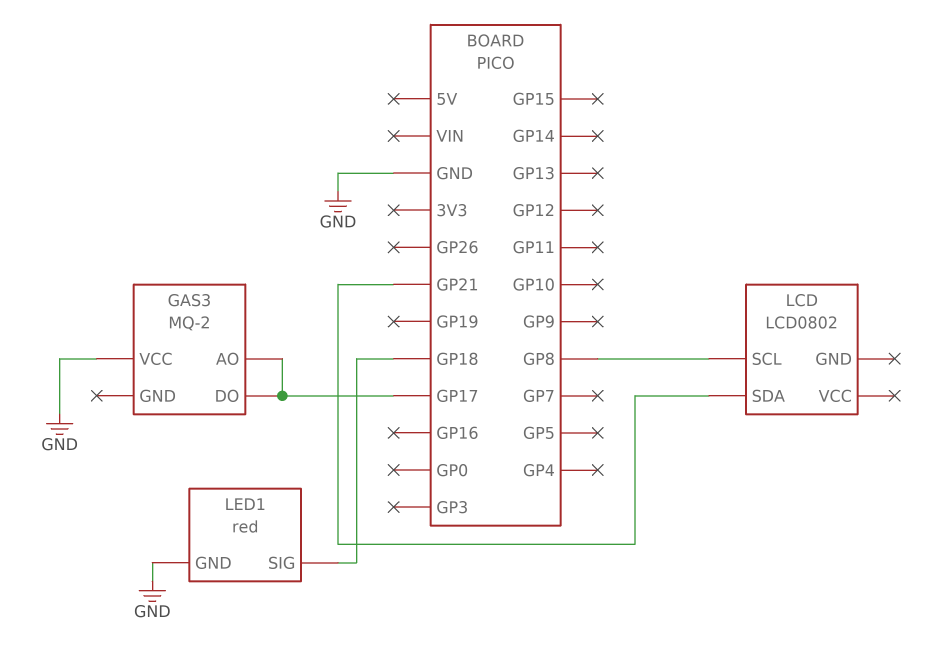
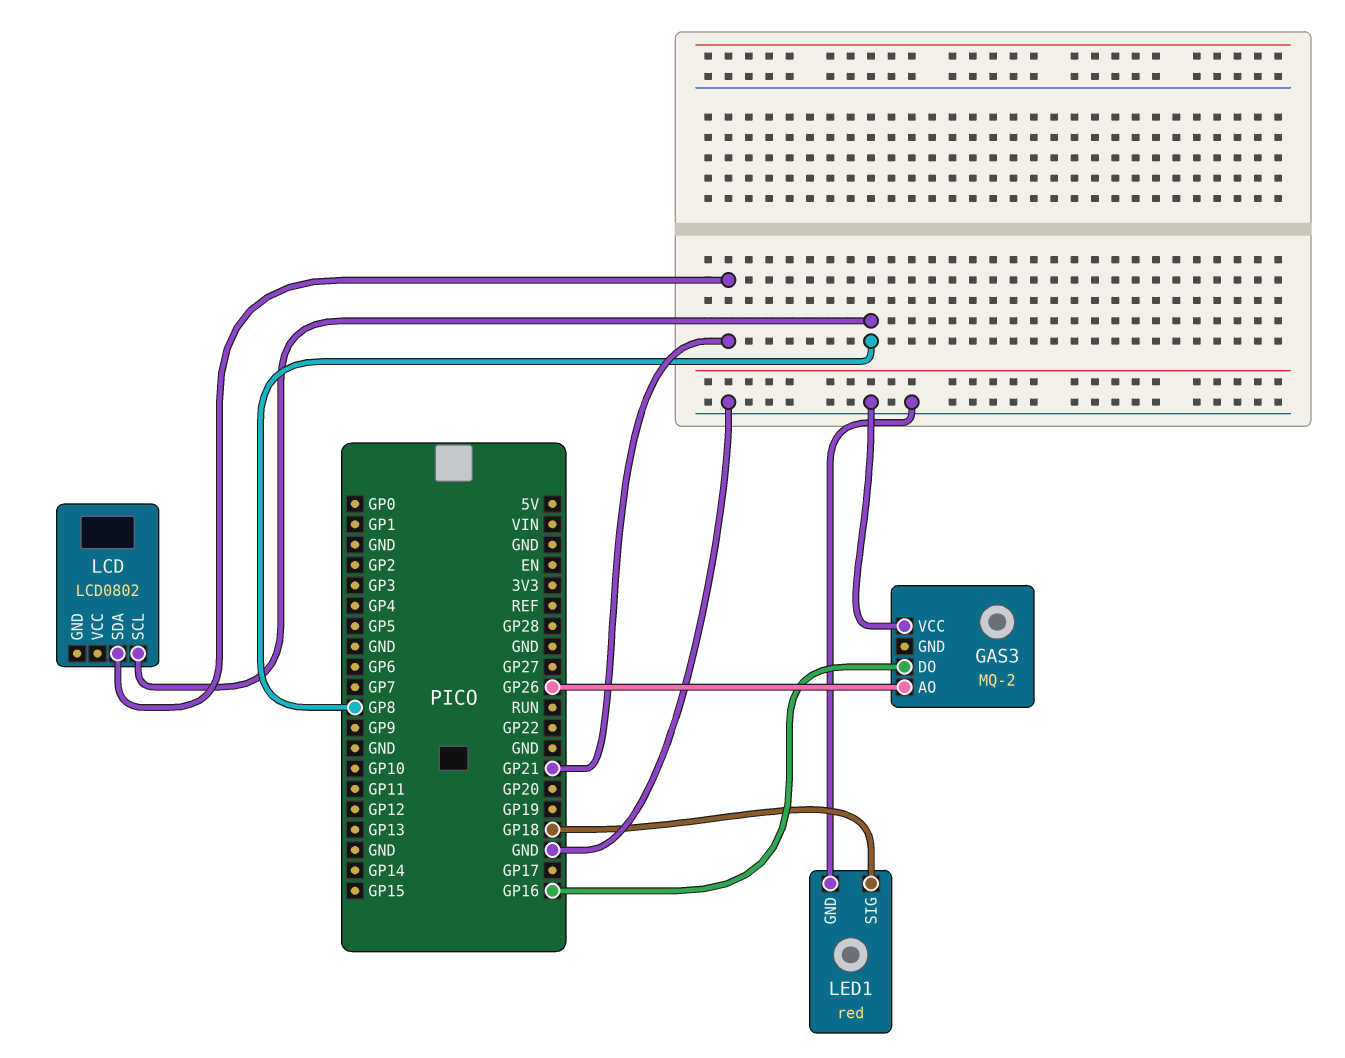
GAS3 pin AO: GP17 -> GP26
GAS3 pin DO: GP17 -> GP16

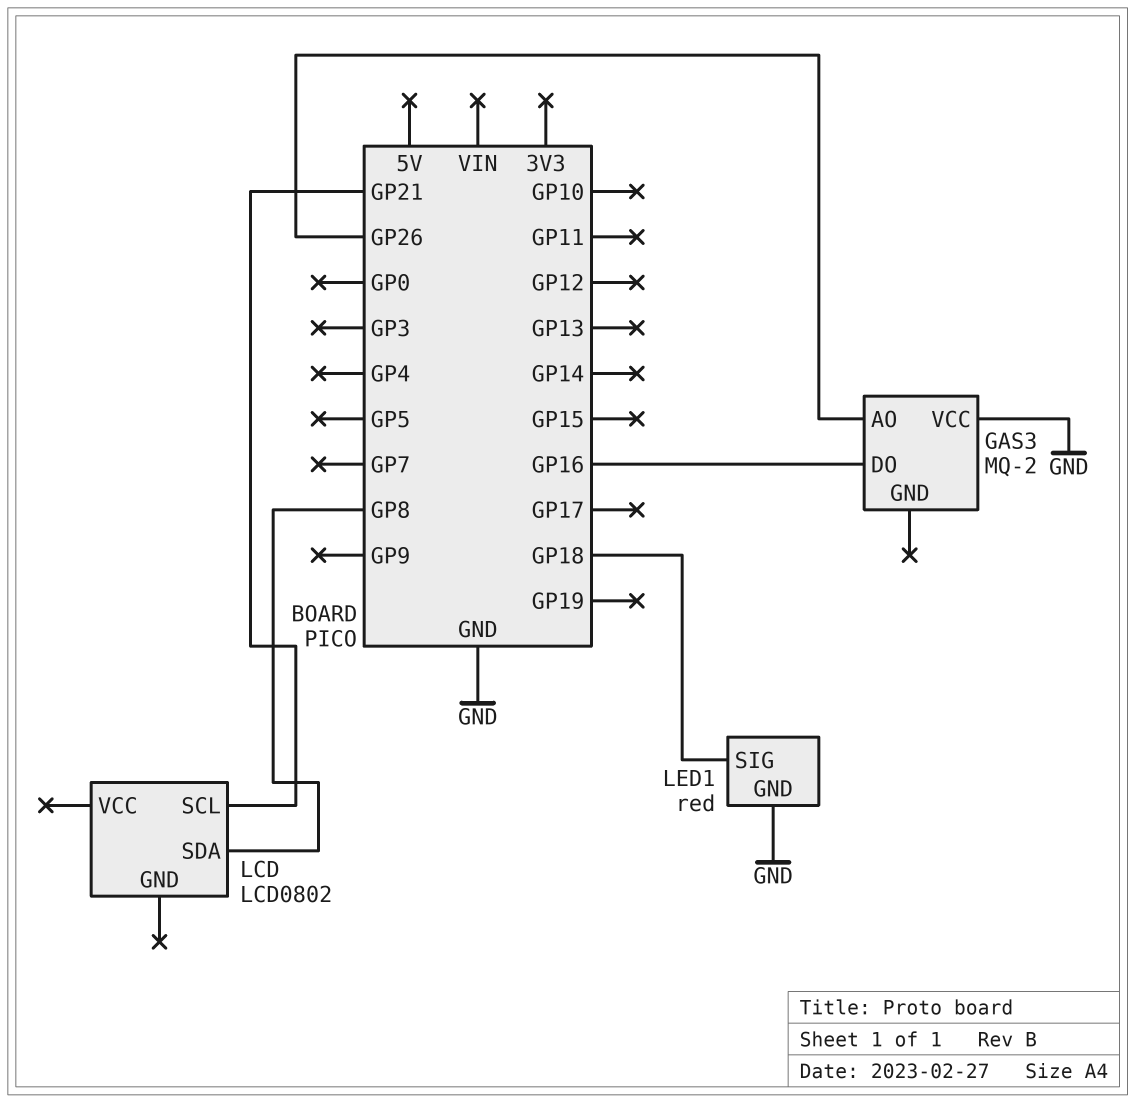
LCD pin SCL: GP8 -> GP21
LCD pin SDA: GP21 -> GP8

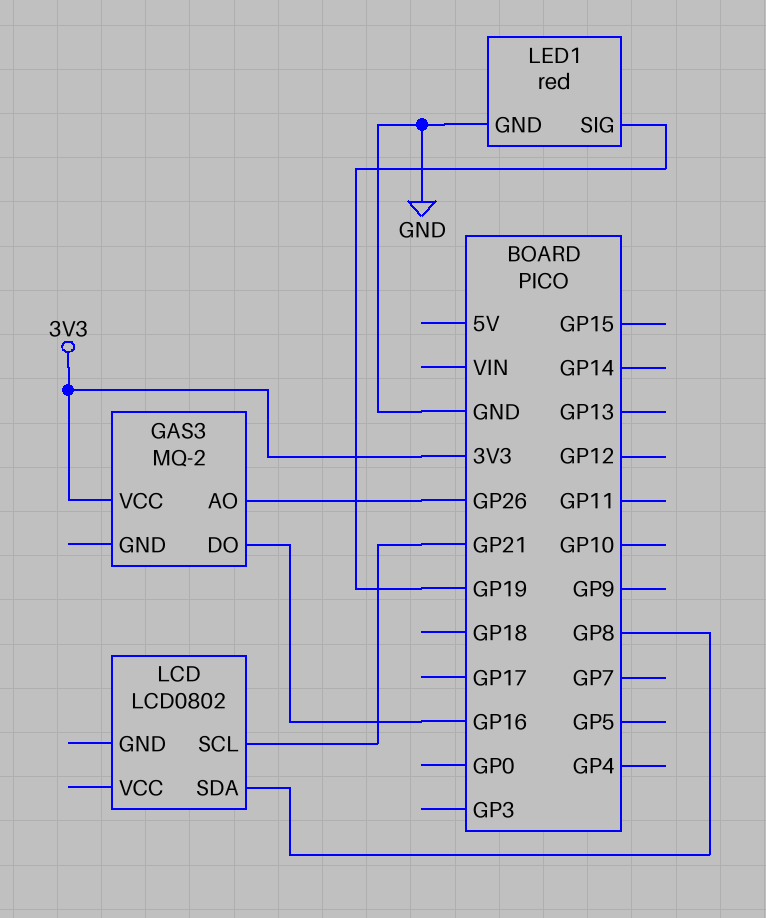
GAS3 pin VCC: GND -> 3V3
LED1 pin SIG: GP18 -> GP19

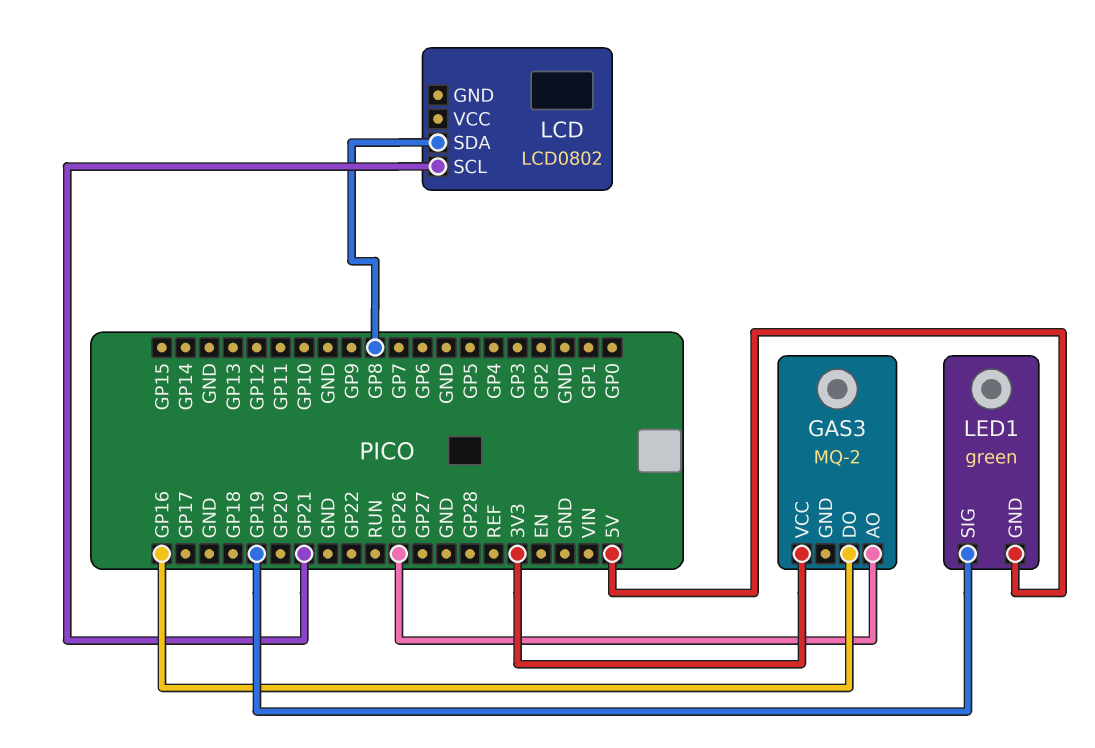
LED1: red -> green
LED1 pin GND: GND -> 5V

